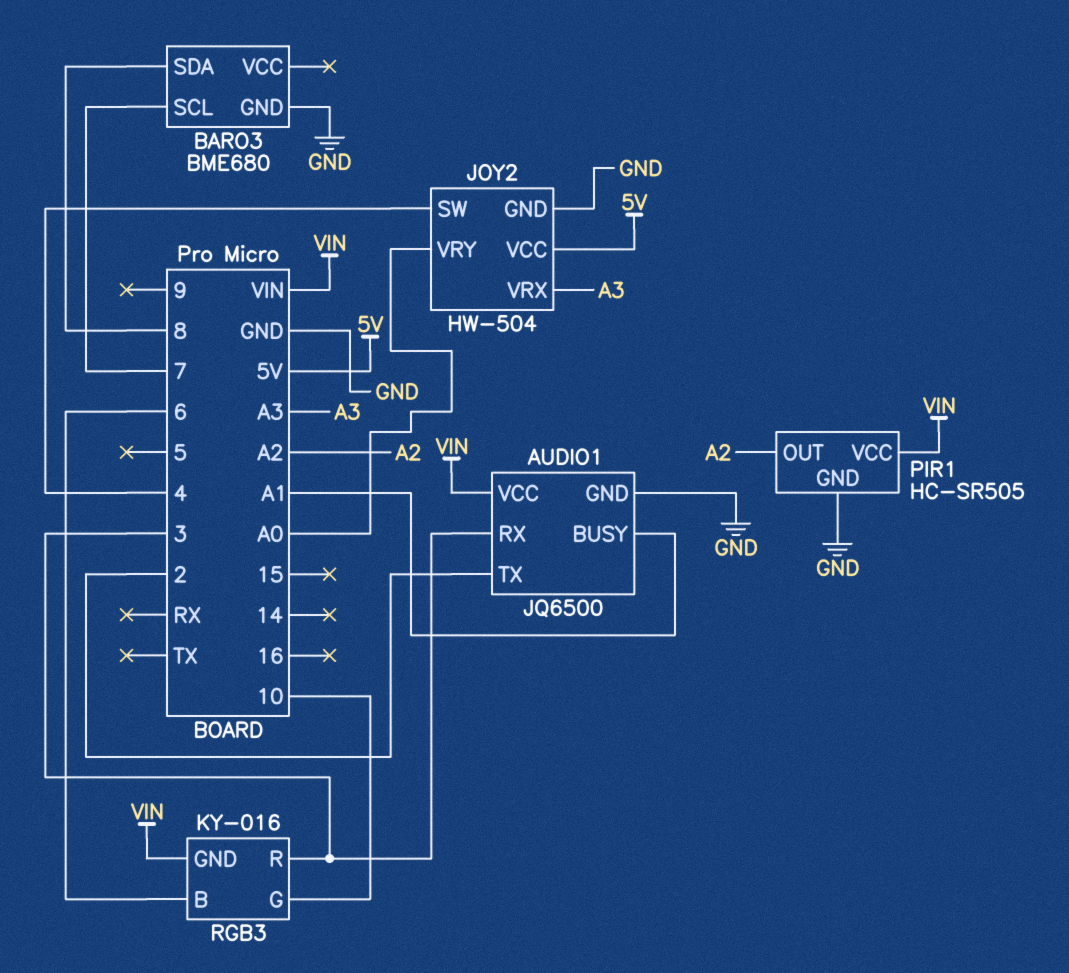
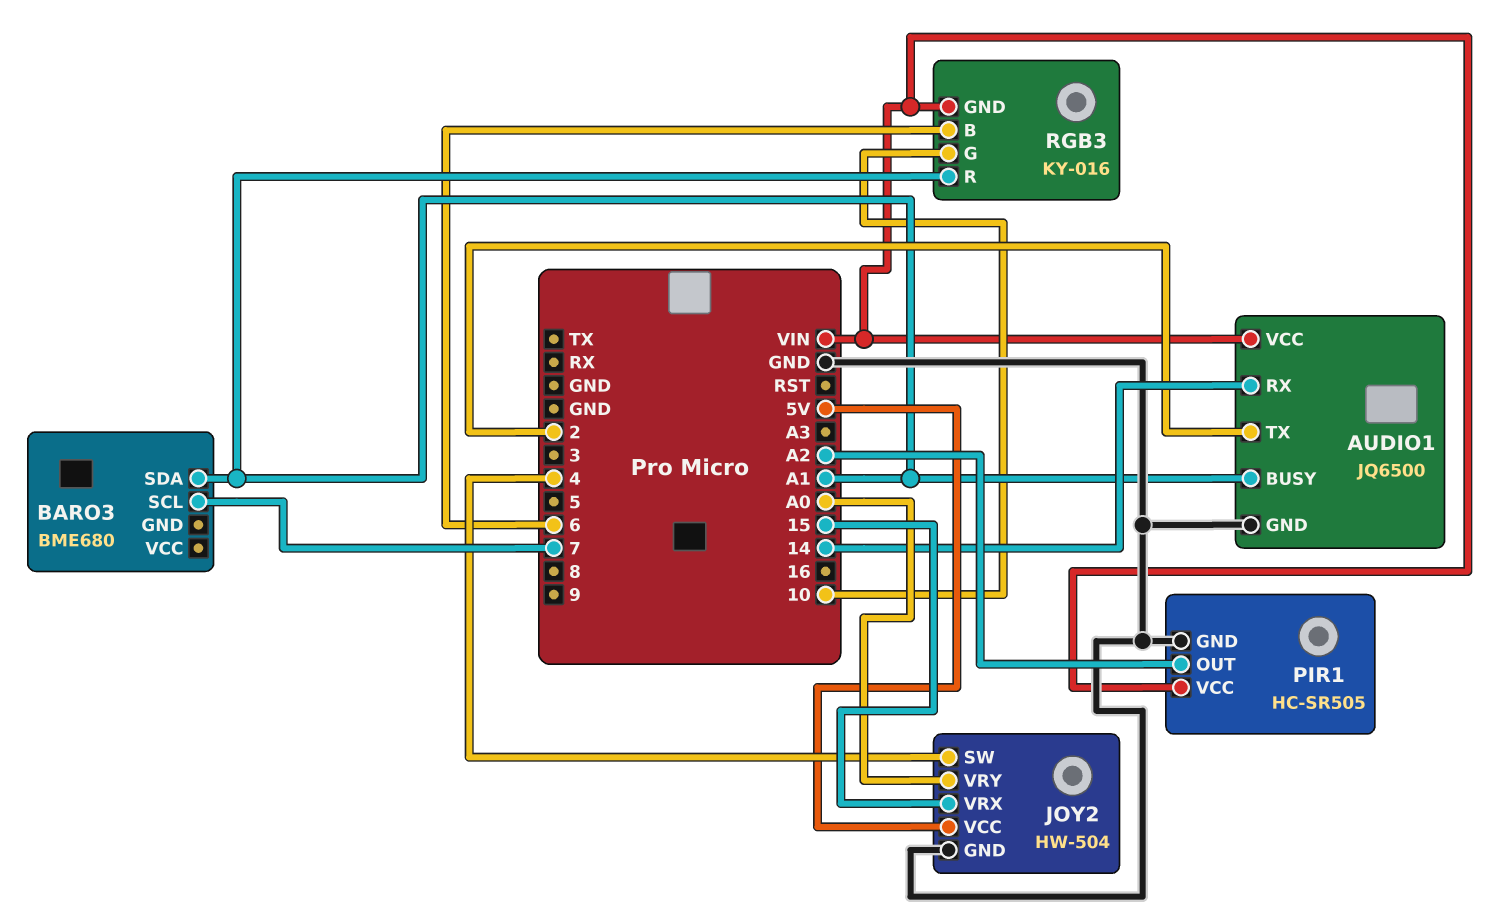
AUDIO1 pin RX: 3 -> 14
BARO3 pin GND: GND -> none
BARO3 pin SDA: 8 -> A1
JOY2 pin VRX: A3 -> 15
RGB3 pin R: 3 -> A1

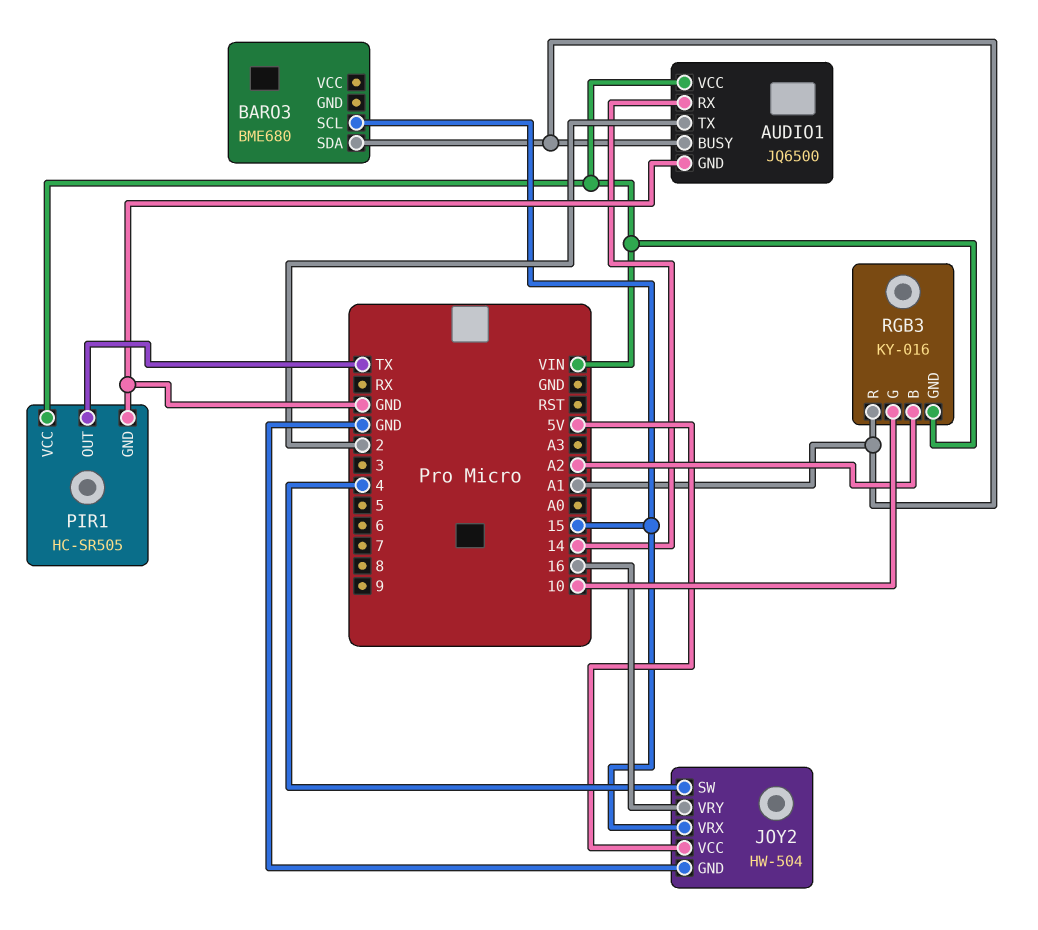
BARO3 pin SCL: 7 -> 15
JOY2 pin VRY: A0 -> 16
PIR1 pin OUT: A2 -> TX
RGB3 pin B: 6 -> A2

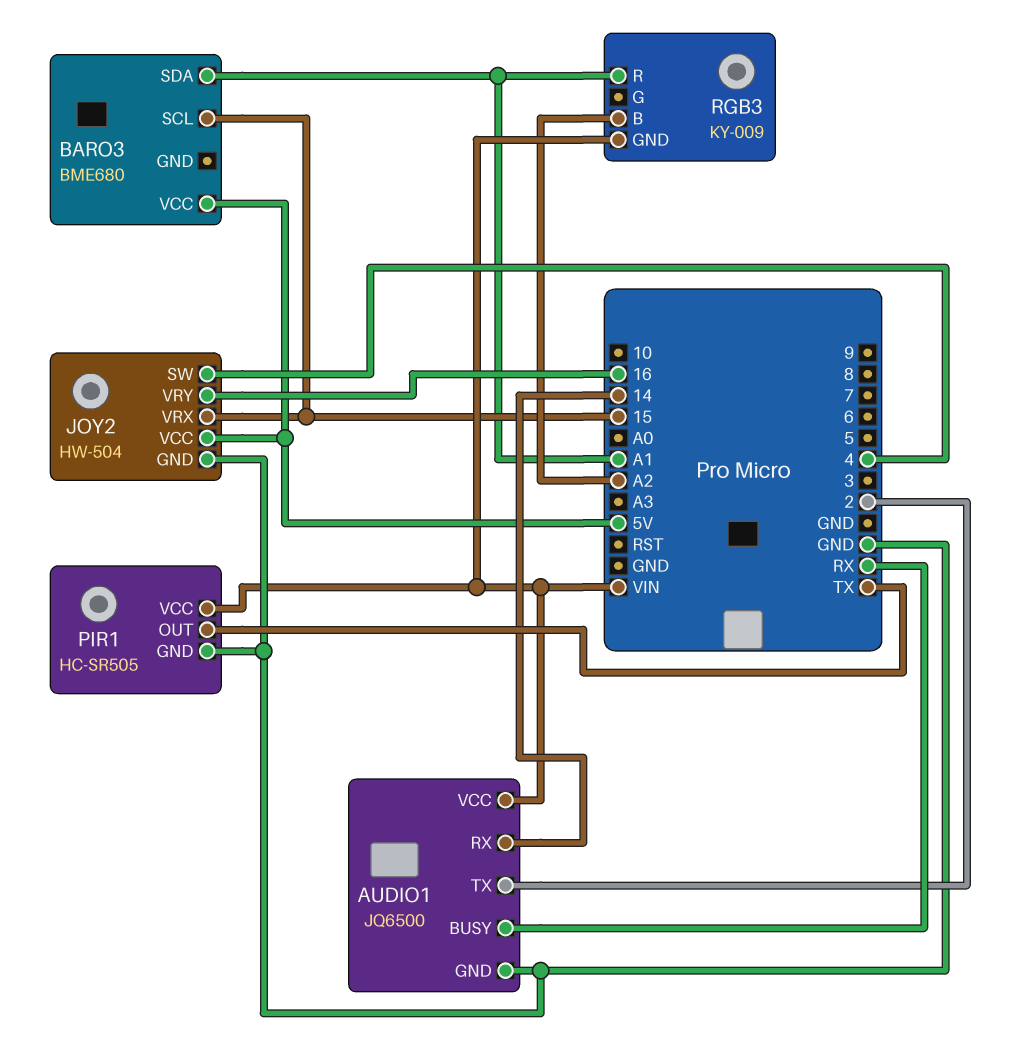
AUDIO1 pin BUSY: A1 -> RX
BARO3 pin VCC: none -> 5V
RGB3: KY-016 -> KY-009
RGB3 pin G: 10 -> none

